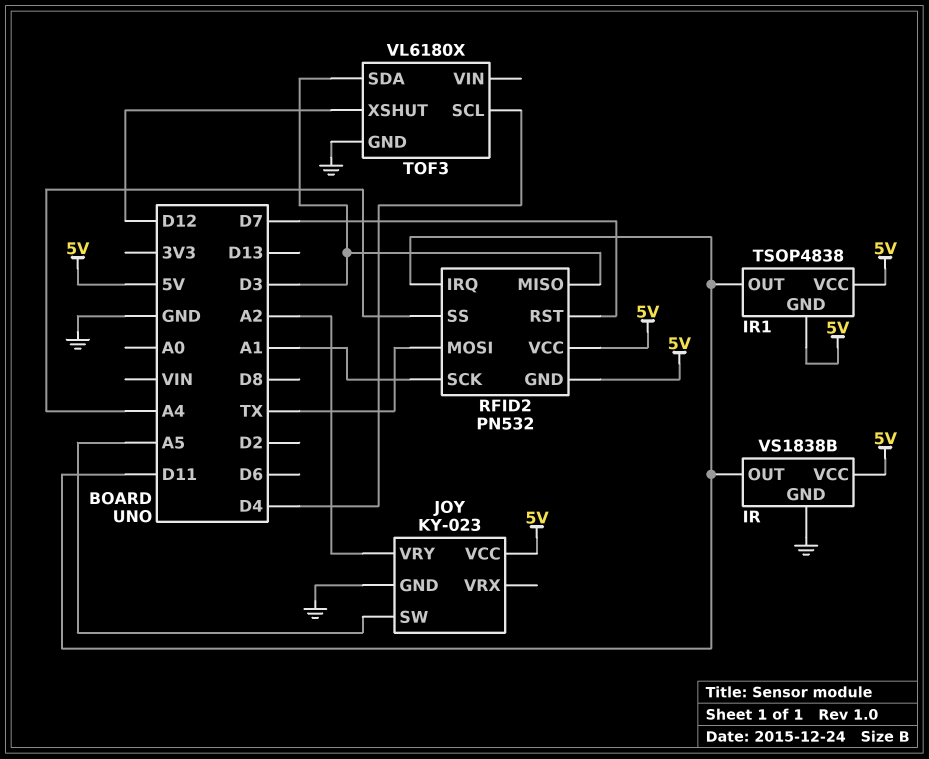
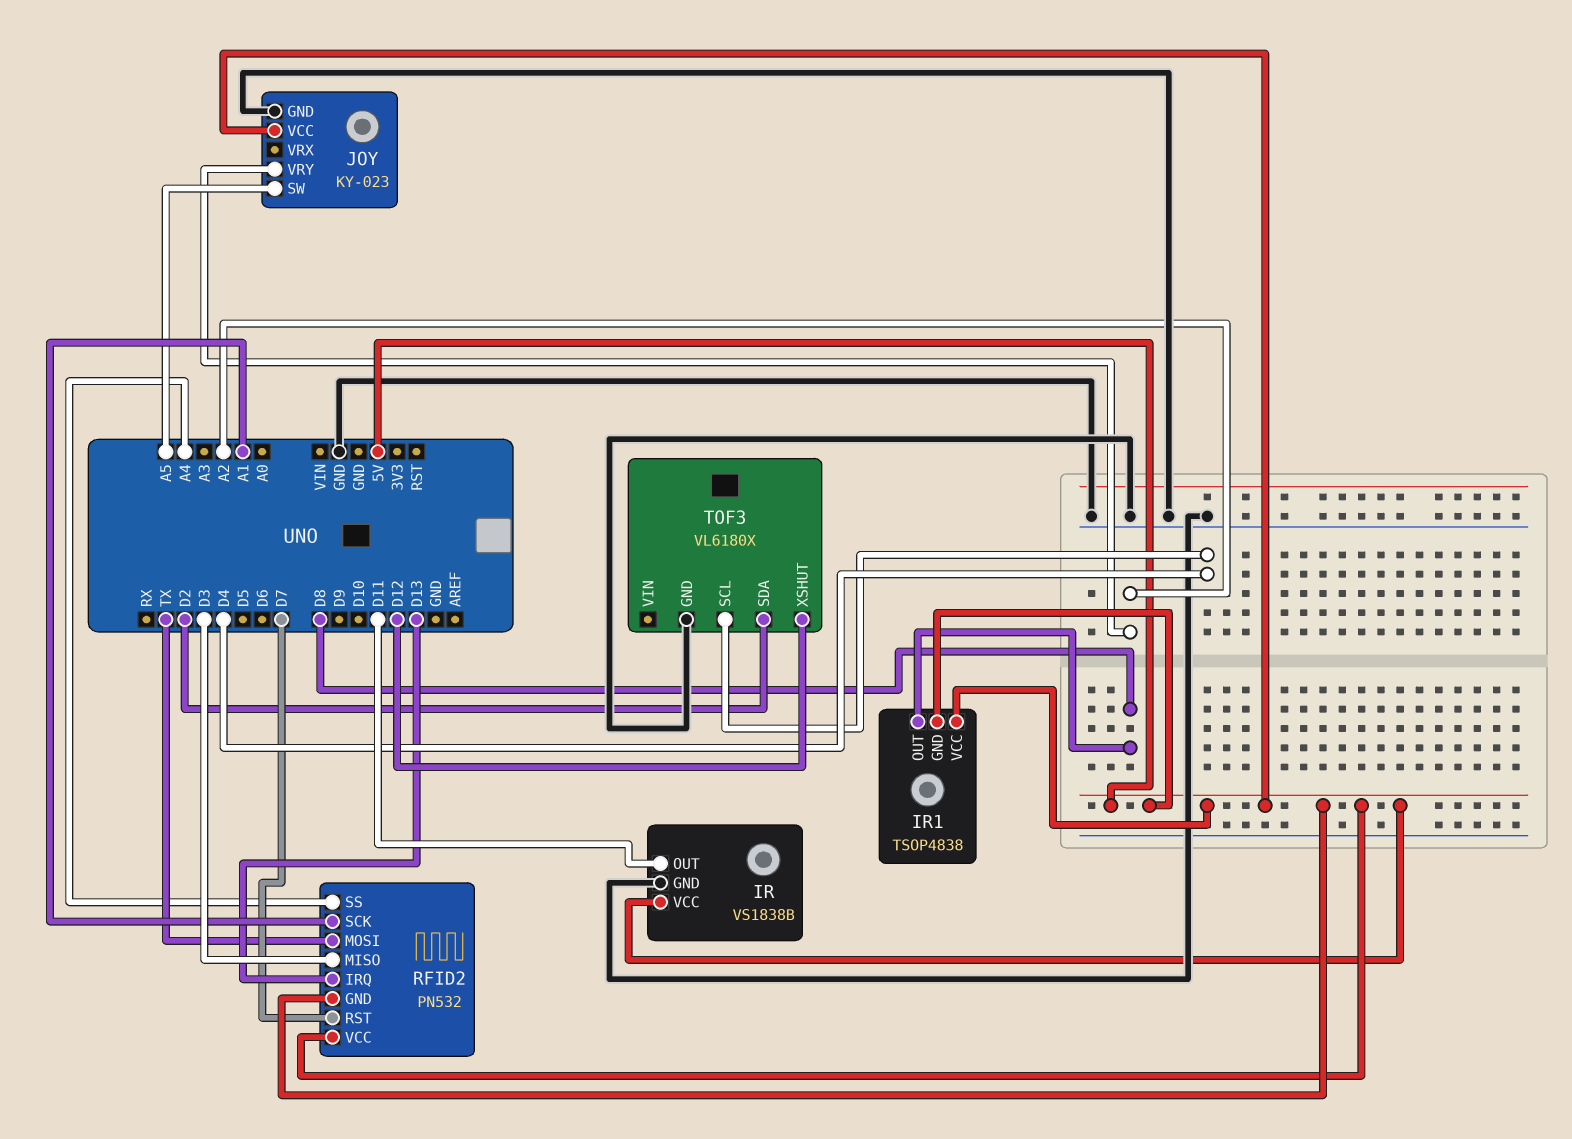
IR1 pin OUT: D11 -> D8
RFID2 pin IRQ: D11 -> D13
TOF3 pin SDA: D3 -> D2

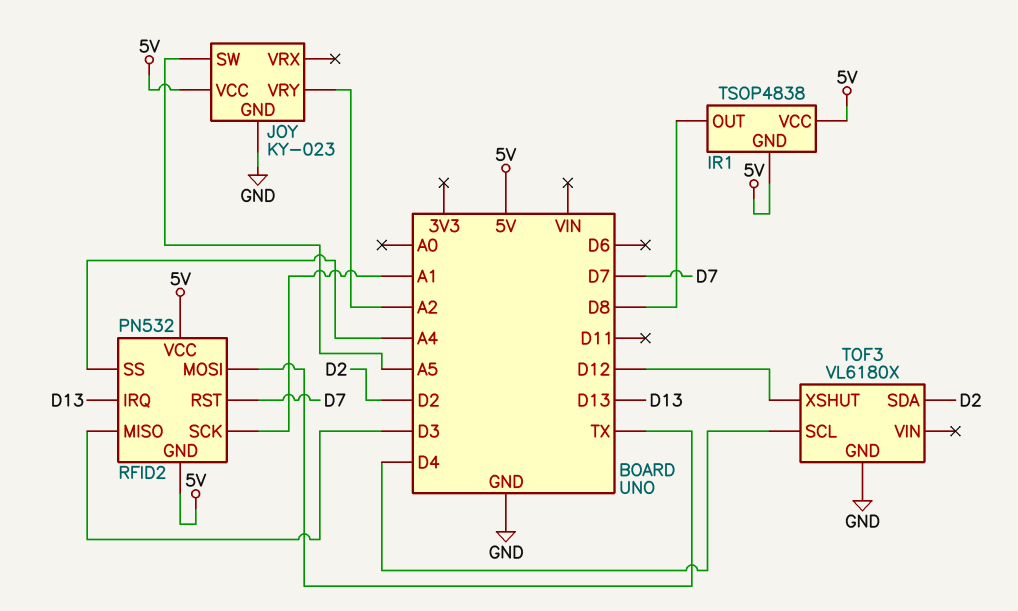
IR: VS1838B -> none
IR pin GND: GND -> none
IR pin OUT: D11 -> none
IR pin VCC: 5V -> none

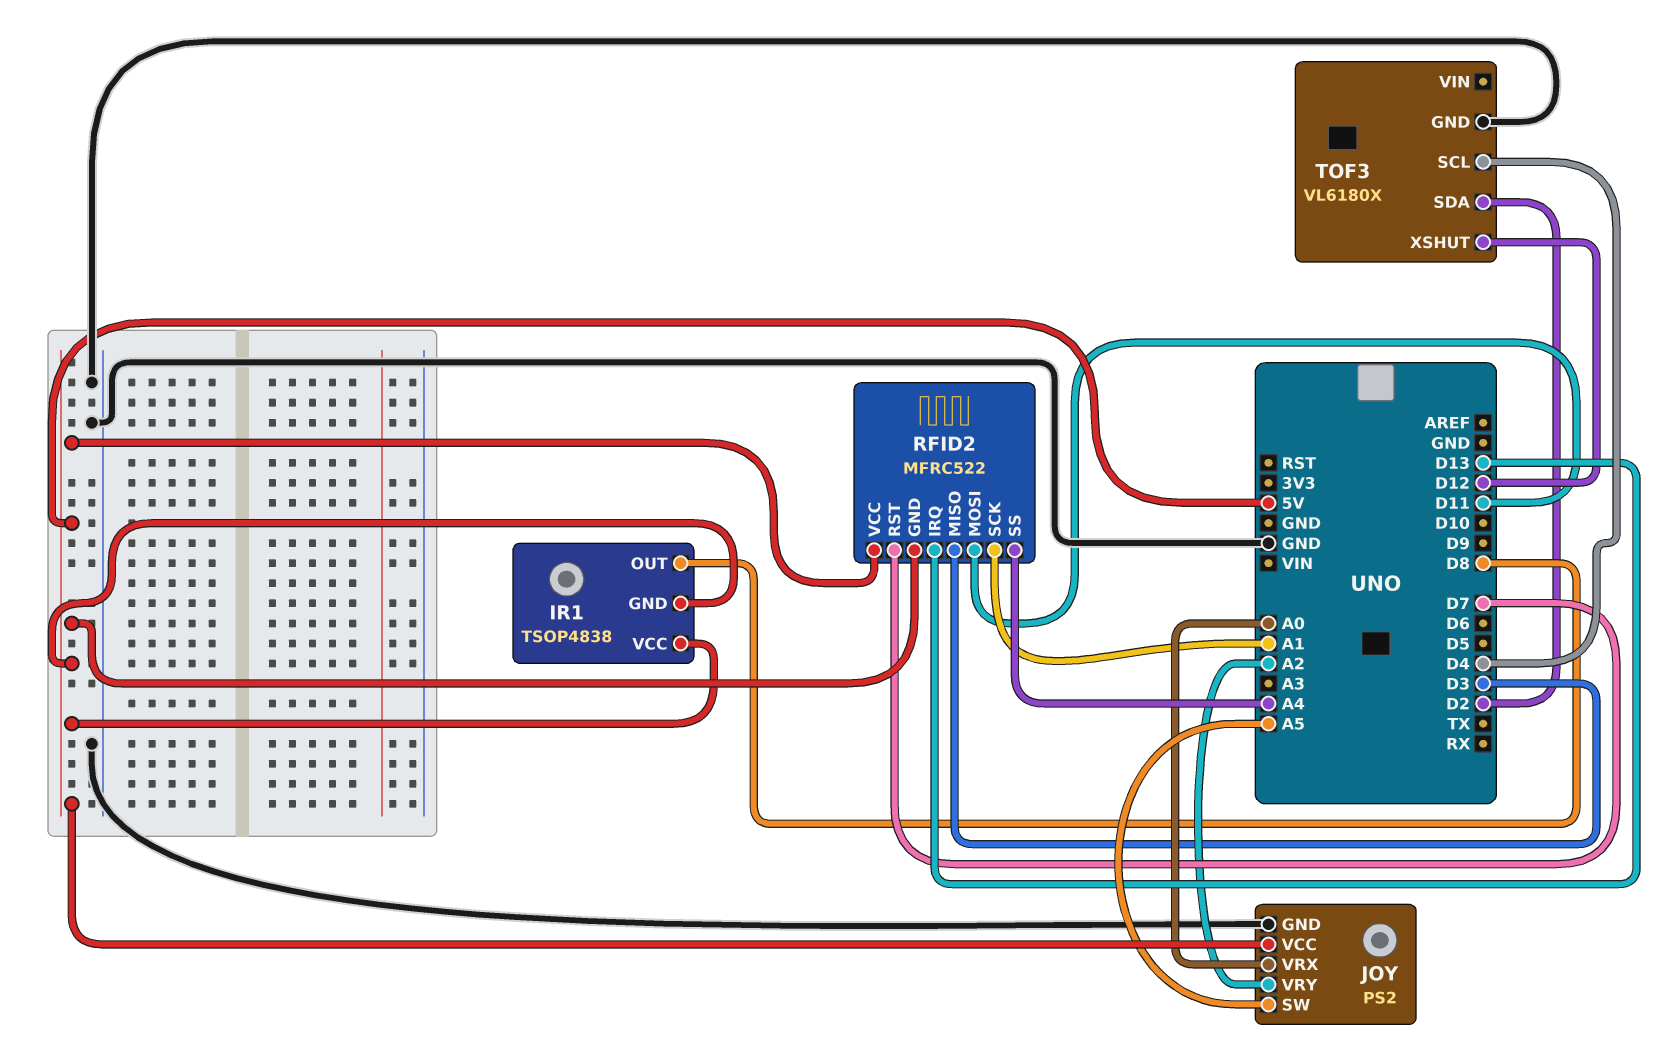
JOY: KY-023 -> PS2
JOY pin VRX: none -> A0
RFID2: PN532 -> MFRC522
RFID2 pin MOSI: TX -> D11

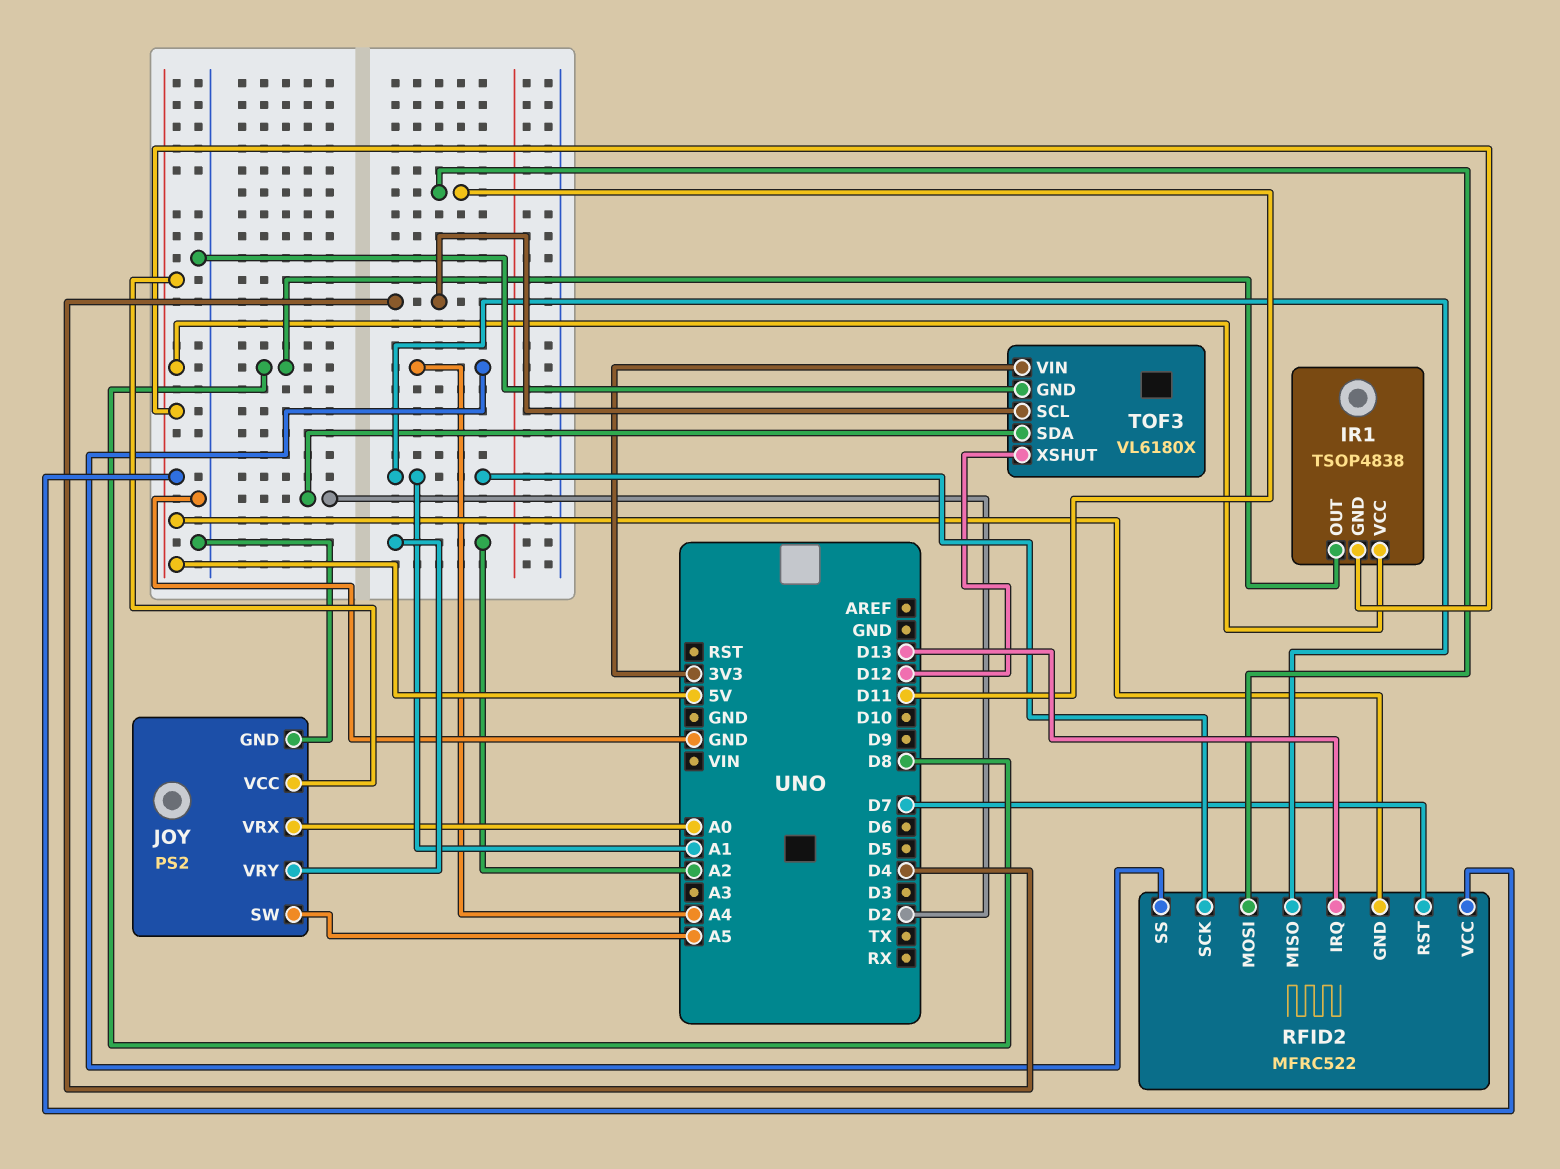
RFID2 pin MISO: D3 -> A1
TOF3 pin VIN: none -> 3V3

